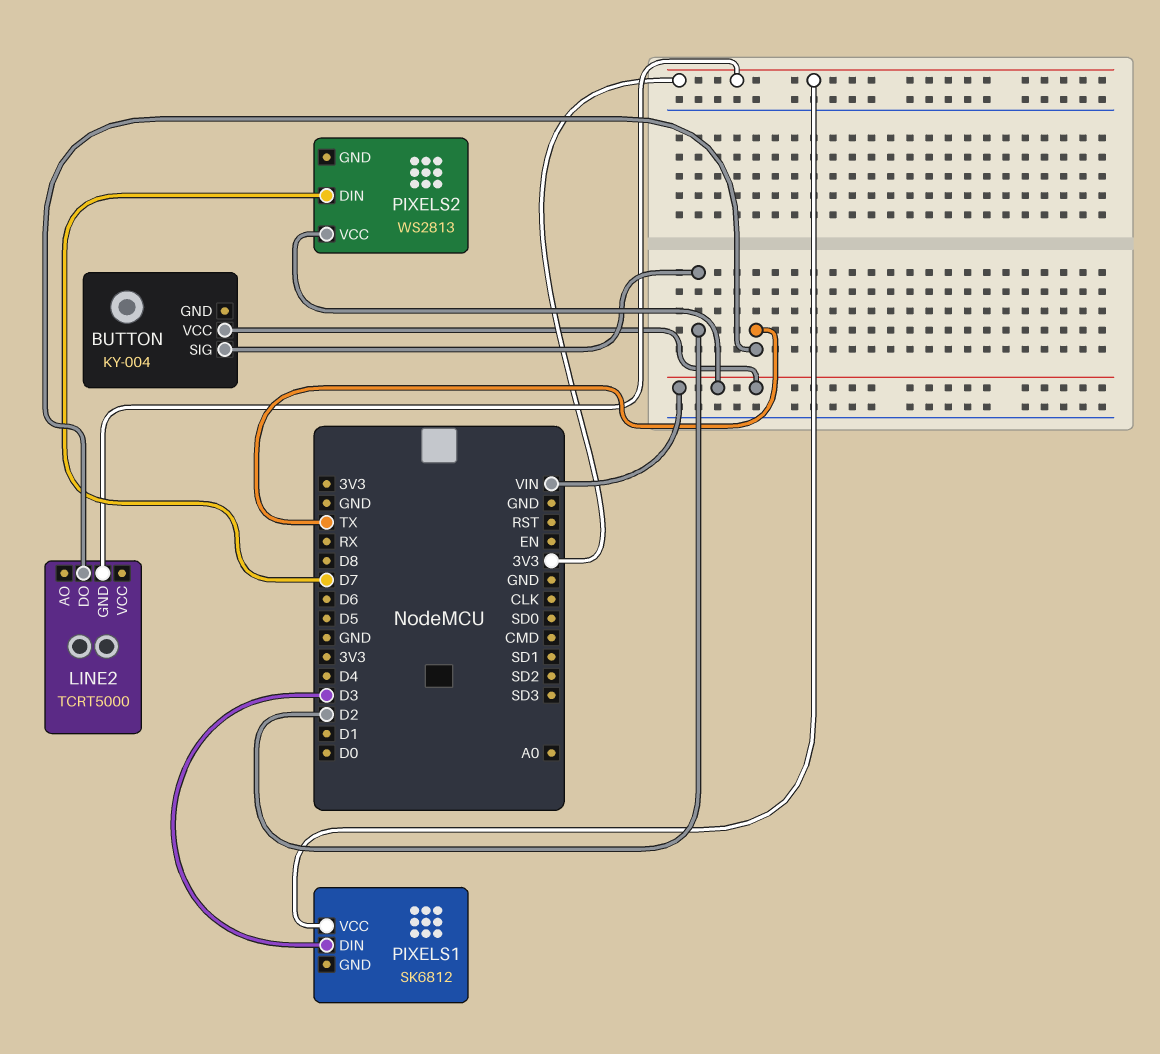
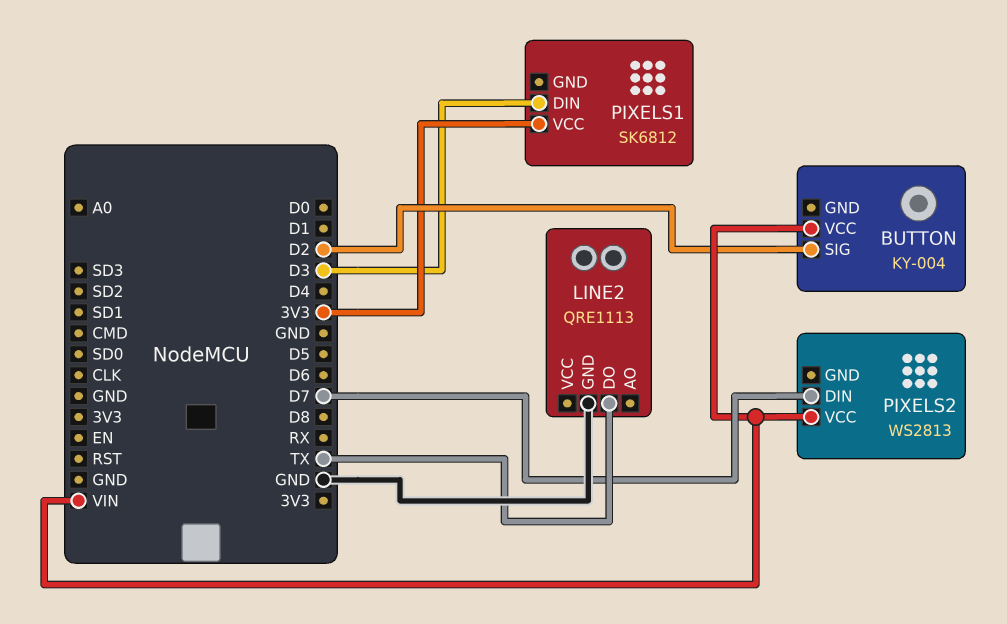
LINE2: TCRT5000 -> QRE1113
LINE2 pin GND: 3V3 -> GND

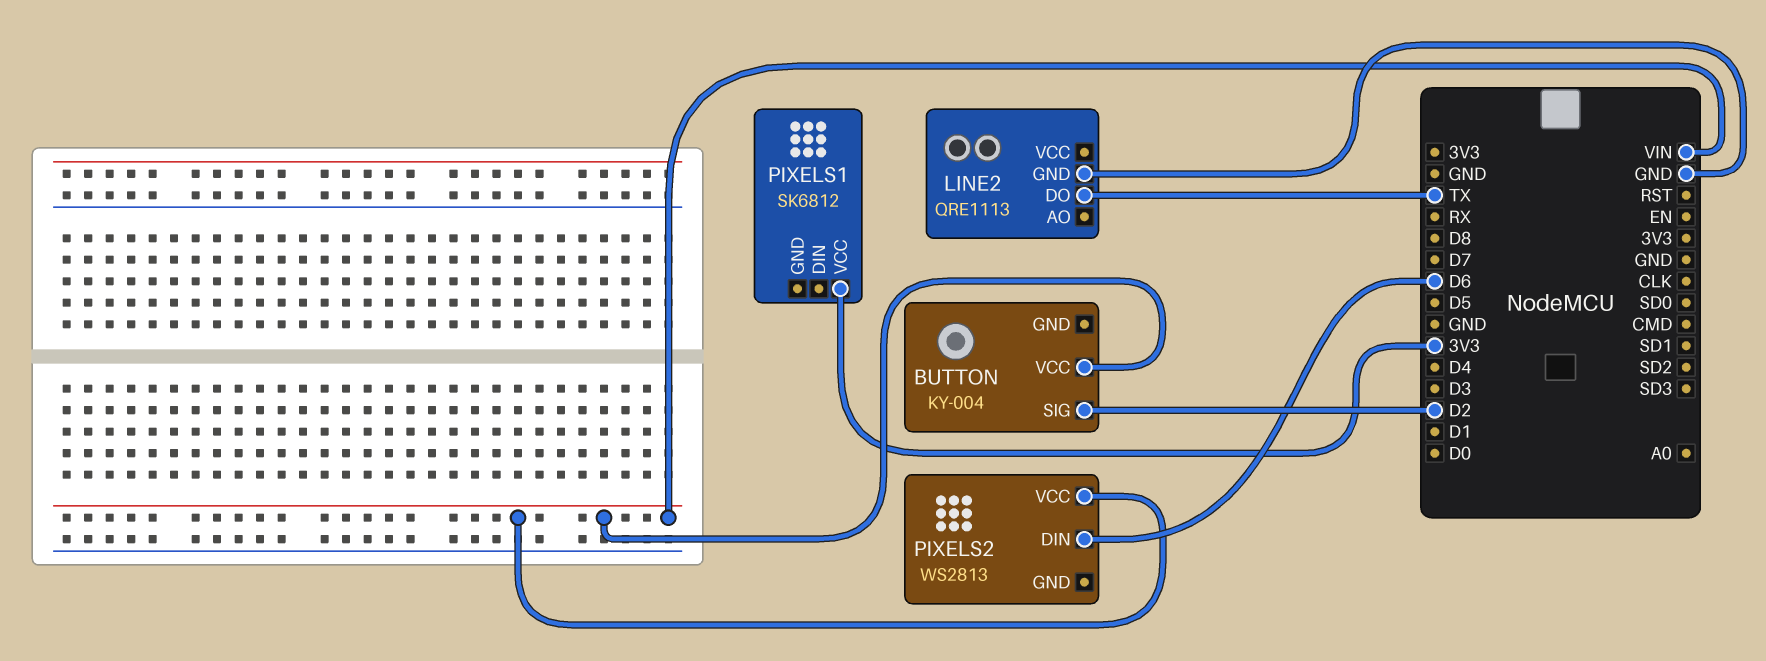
PIXELS1 pin DIN: D3 -> none
PIXELS2 pin DIN: D7 -> D6

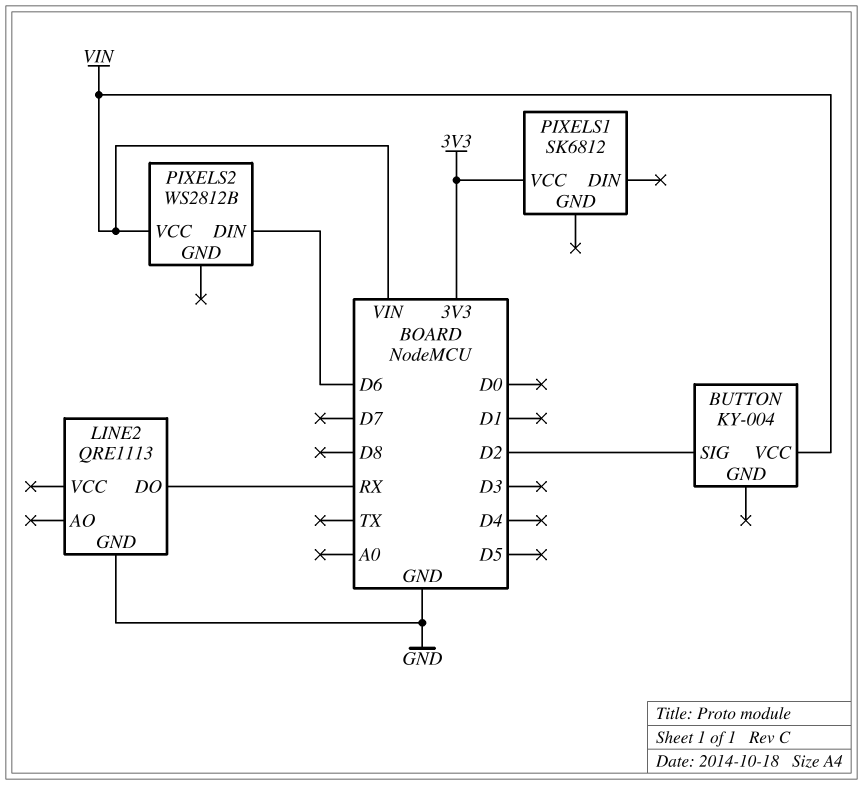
LINE2 pin DO: TX -> RX
PIXELS2: WS2813 -> WS2812B

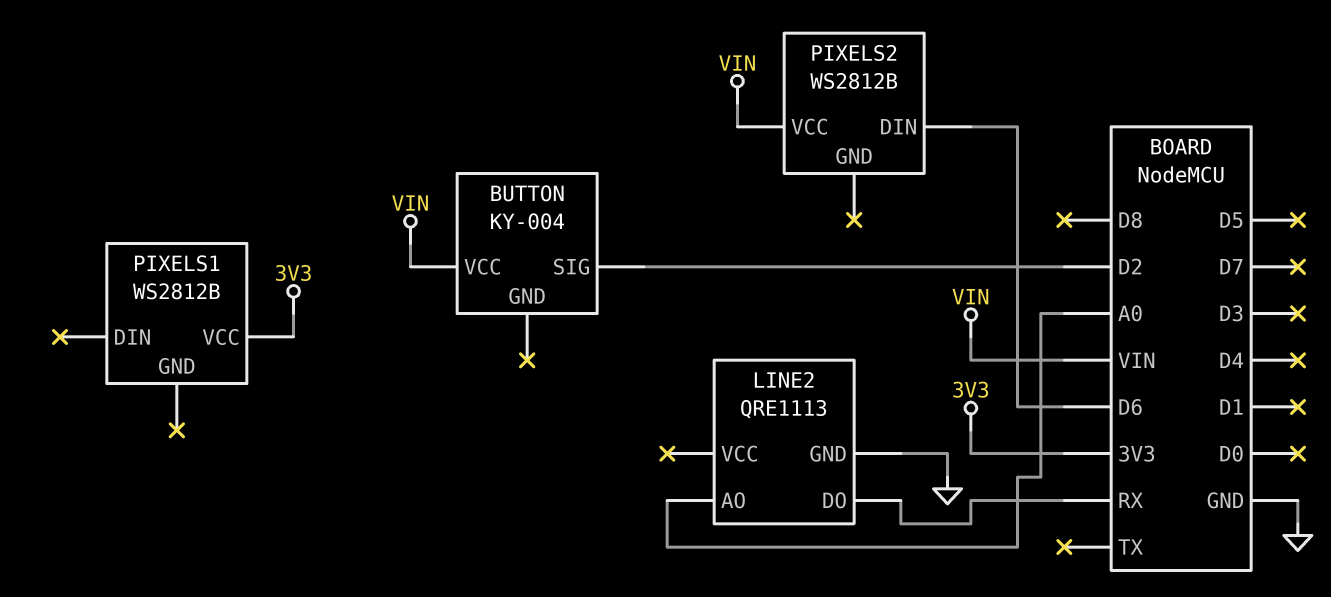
LINE2 pin AO: none -> A0
PIXELS1: SK6812 -> WS2812B

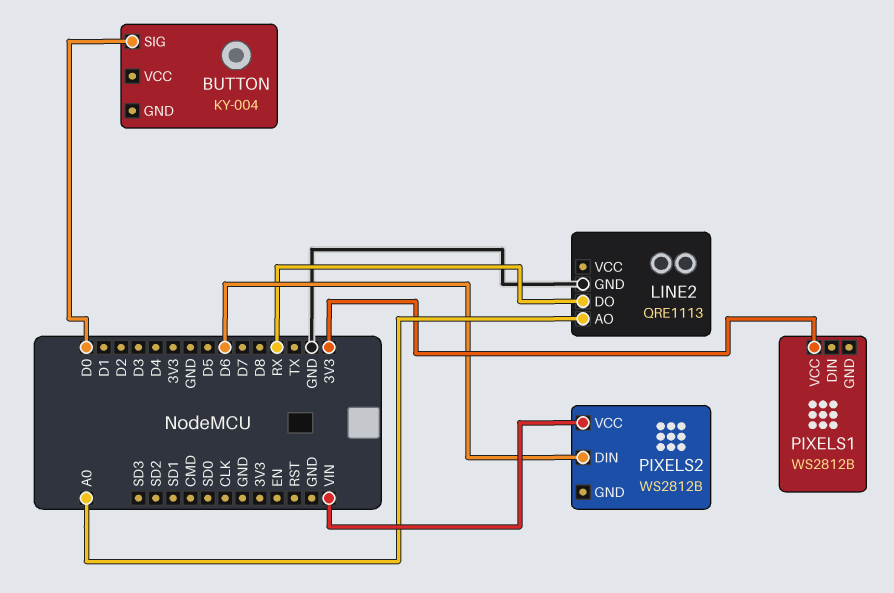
BUTTON pin SIG: D2 -> D0
BUTTON pin VCC: VIN -> none

